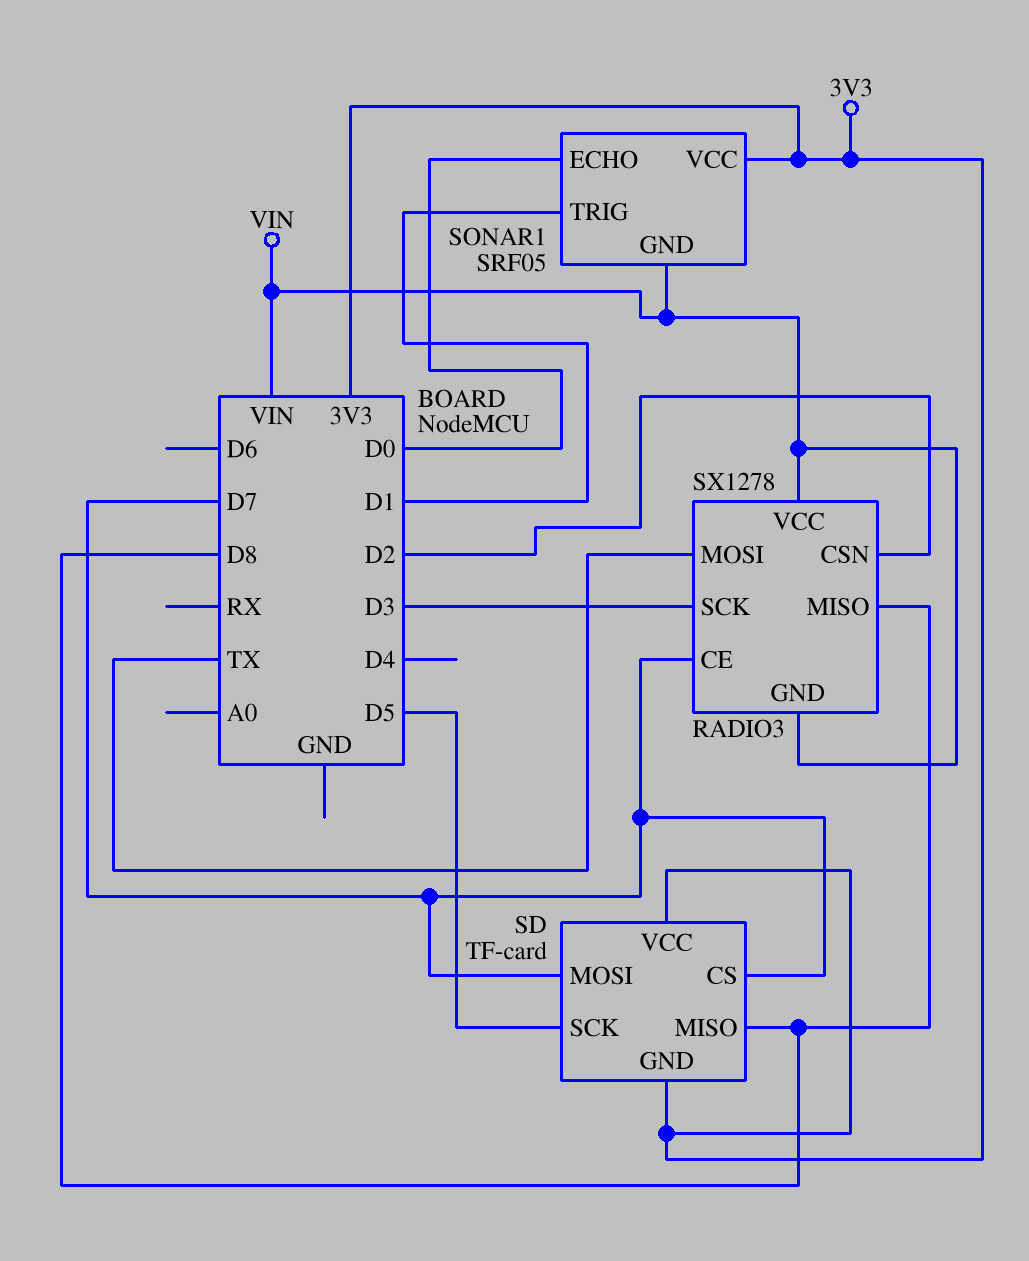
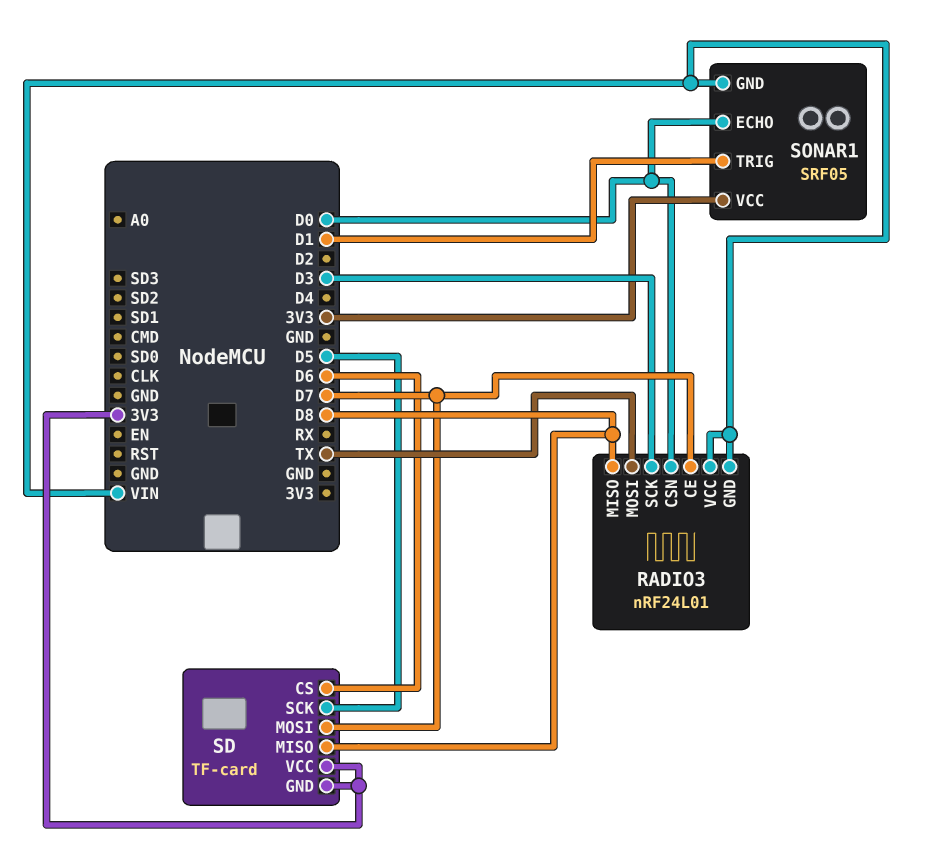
RADIO3: SX1278 -> nRF24L01
RADIO3 pin CSN: D2 -> D0
SD pin CS: D7 -> D6

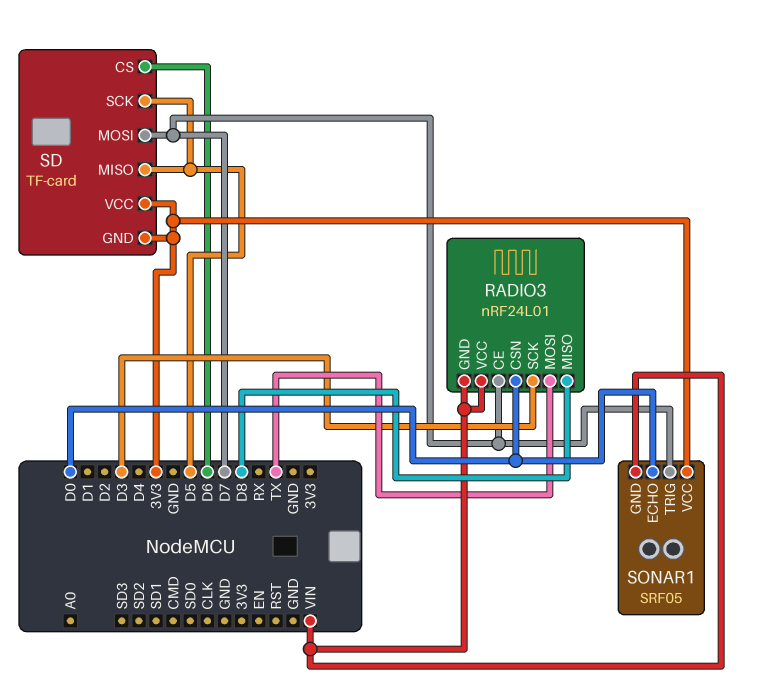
SD pin MISO: D8 -> D5
SONAR1 pin TRIG: D1 -> D7

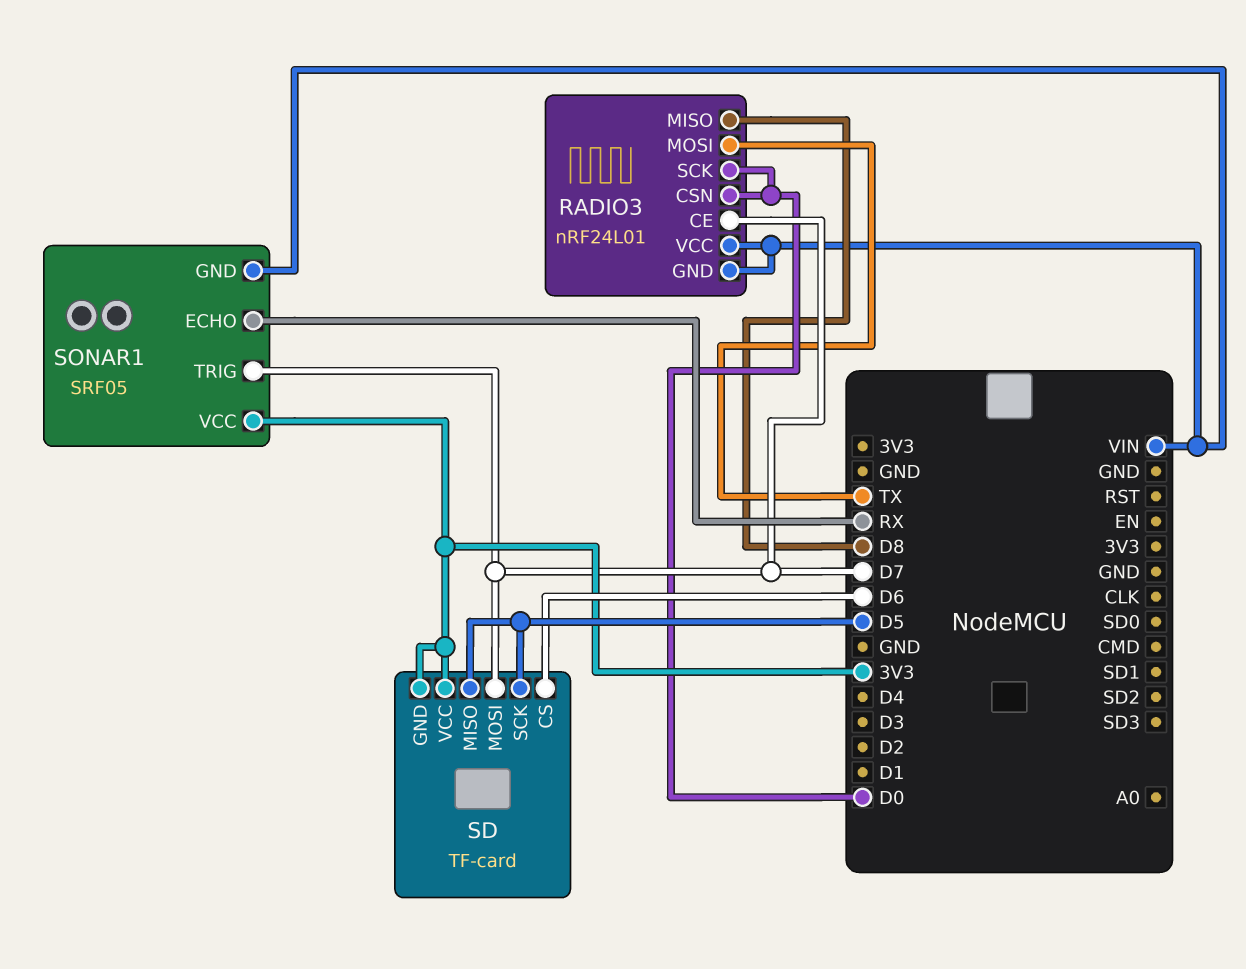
RADIO3 pin SCK: D3 -> D0
SONAR1 pin ECHO: D0 -> RX

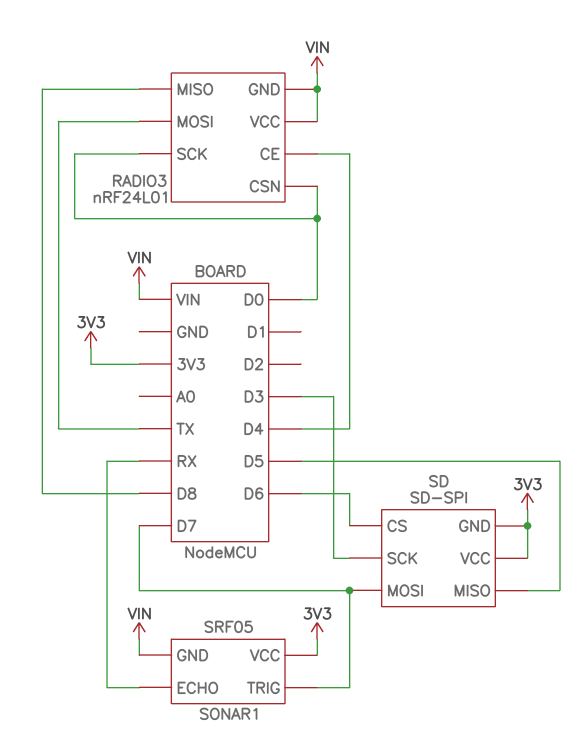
RADIO3 pin CE: D7 -> D4
SD: TF-card -> SD-SPI
SD pin SCK: D5 -> D3

